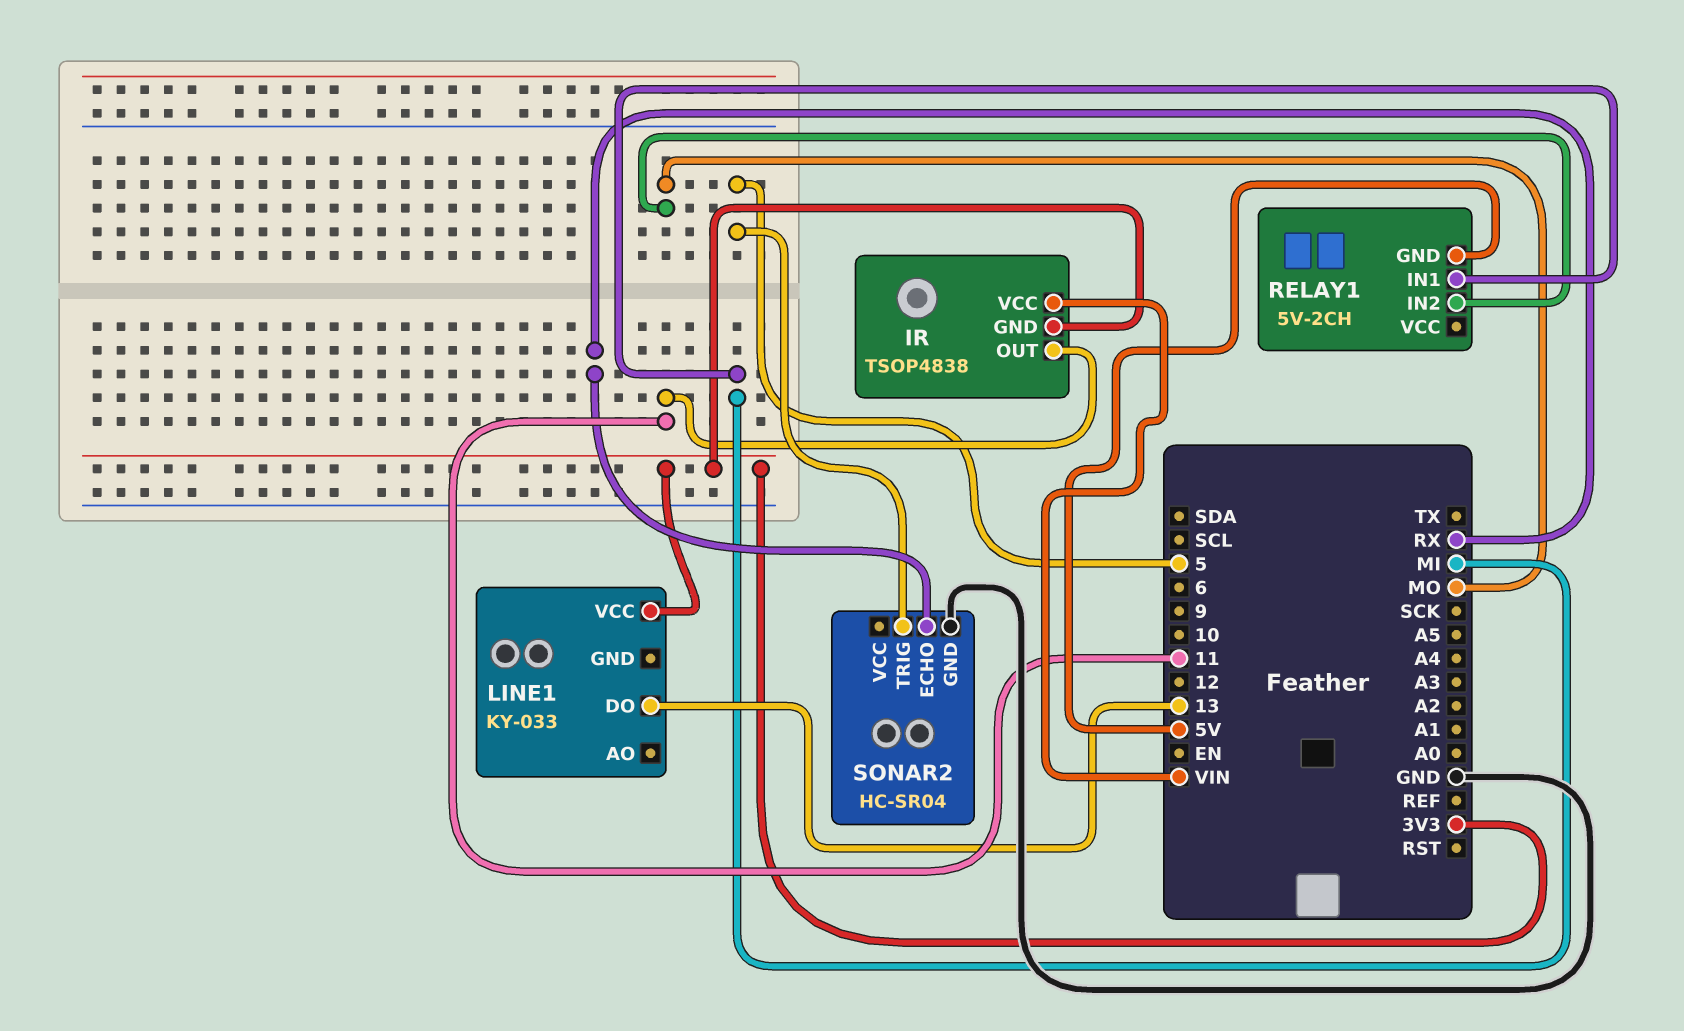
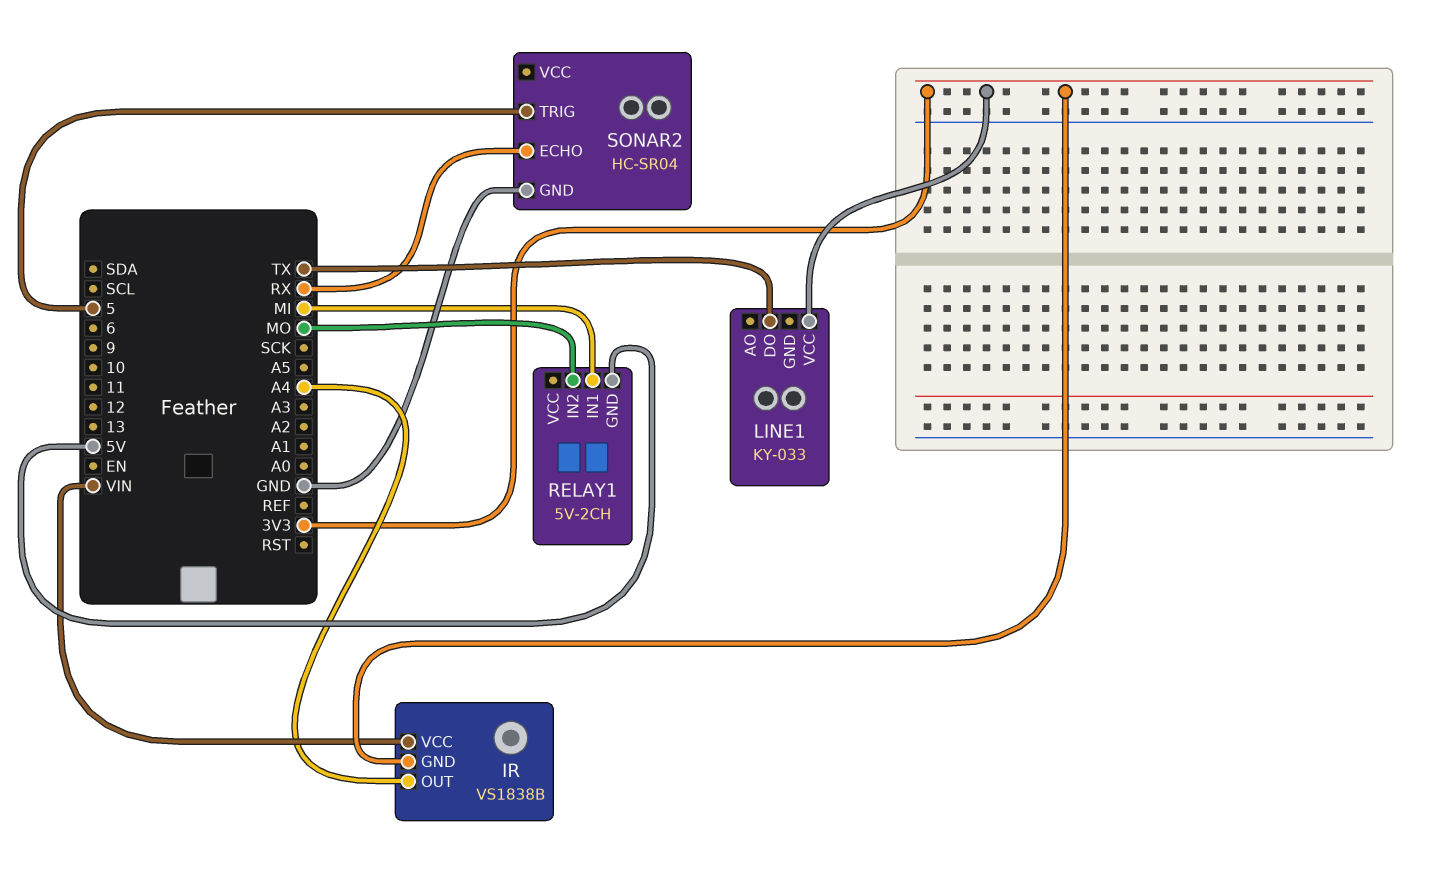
IR: TSOP4838 -> VS1838B
IR pin OUT: 11 -> A4
LINE1 pin DO: 13 -> TX

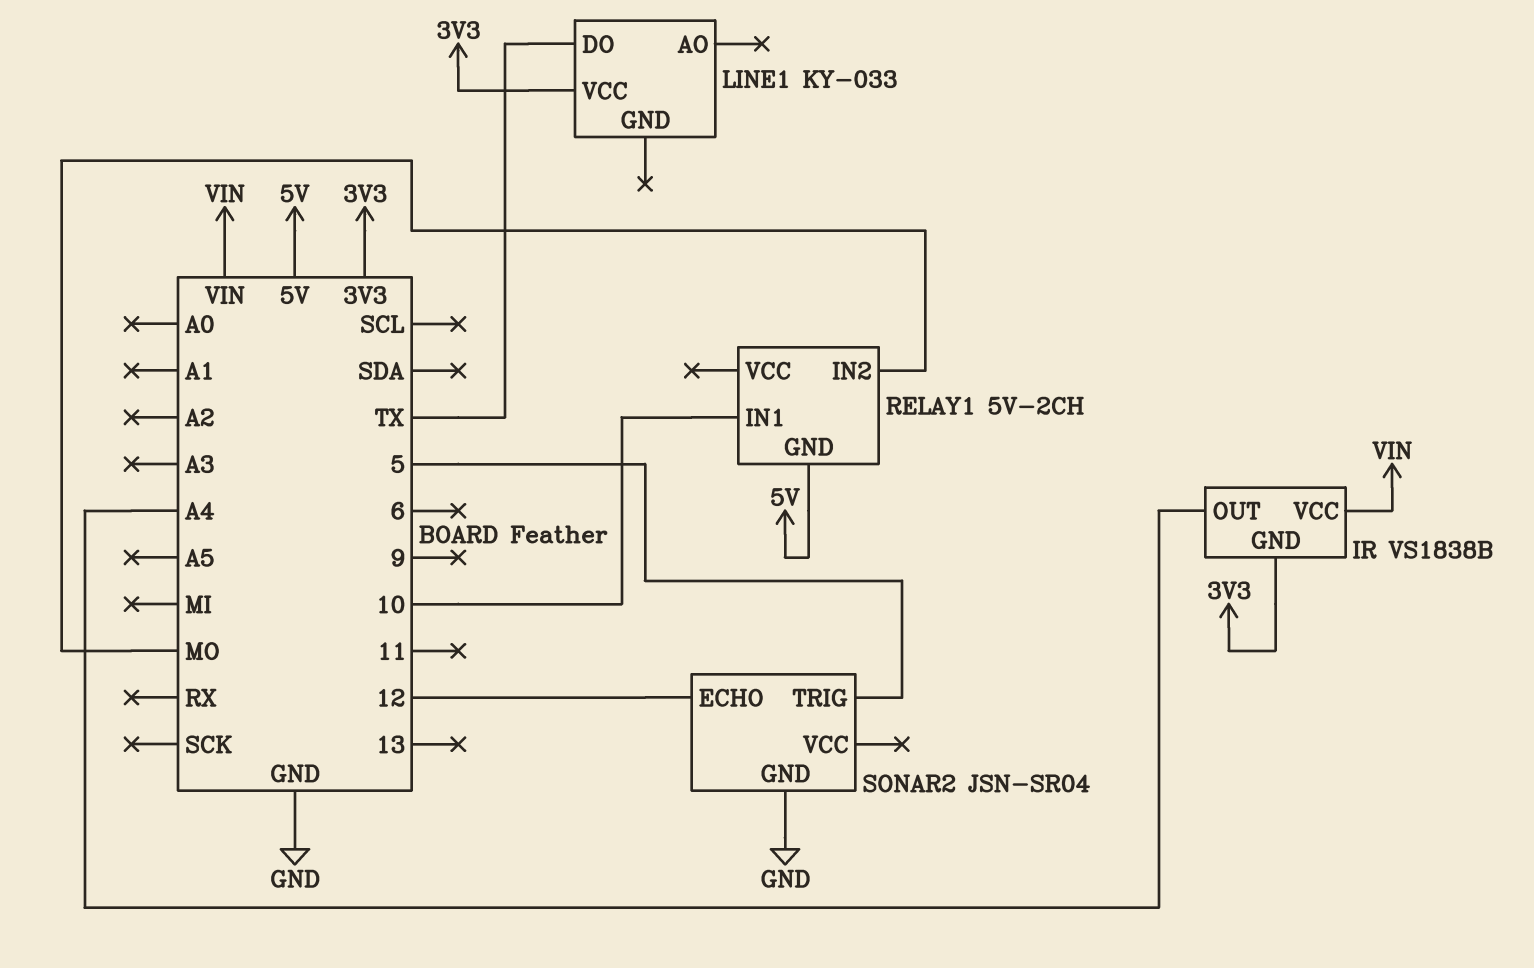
RELAY1 pin IN1: MI -> 10
SONAR2: HC-SR04 -> JSN-SR04
SONAR2 pin ECHO: RX -> 12

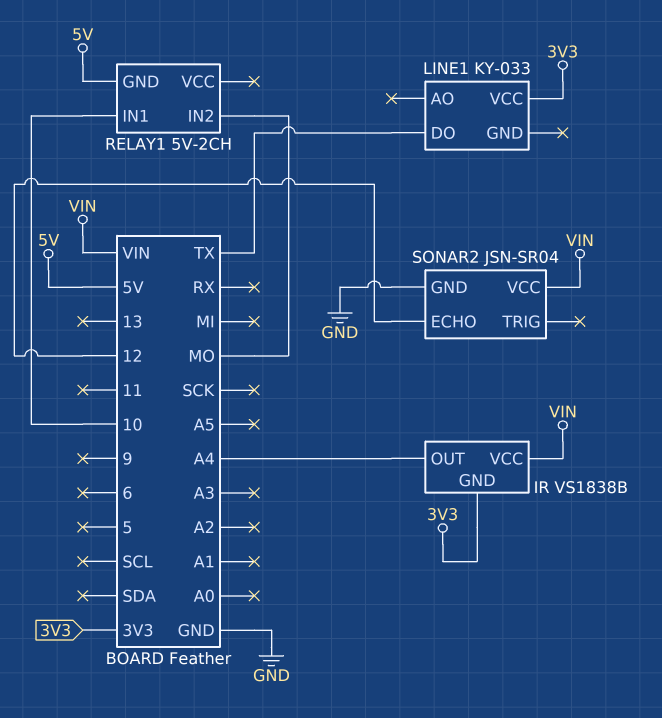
SONAR2 pin TRIG: 5 -> none
SONAR2 pin VCC: none -> VIN

